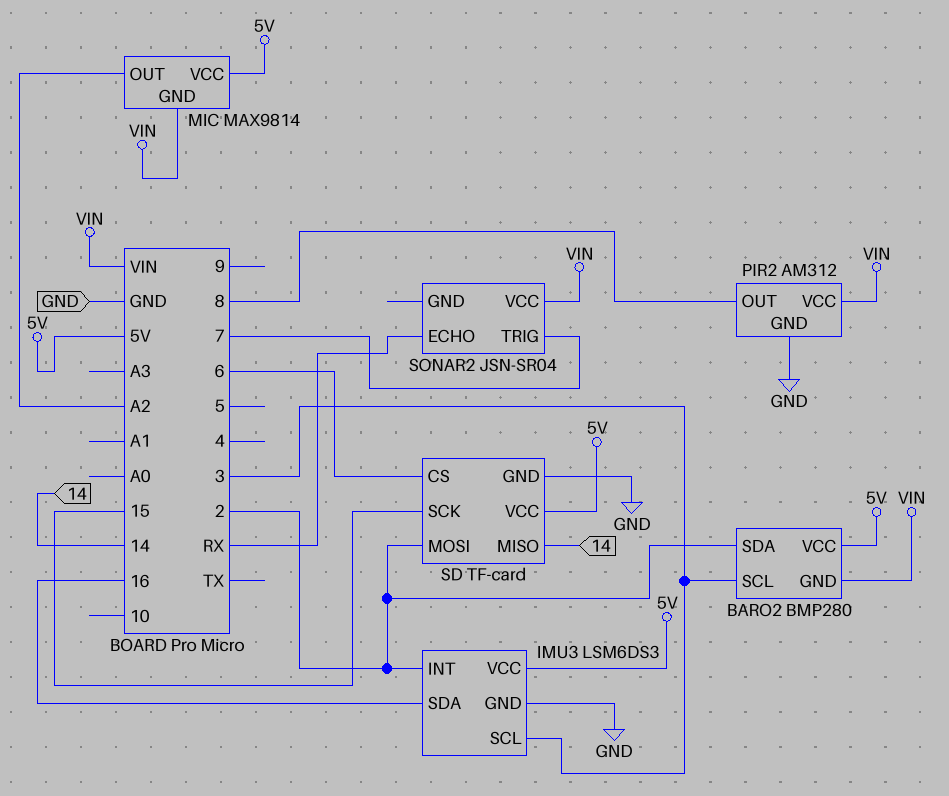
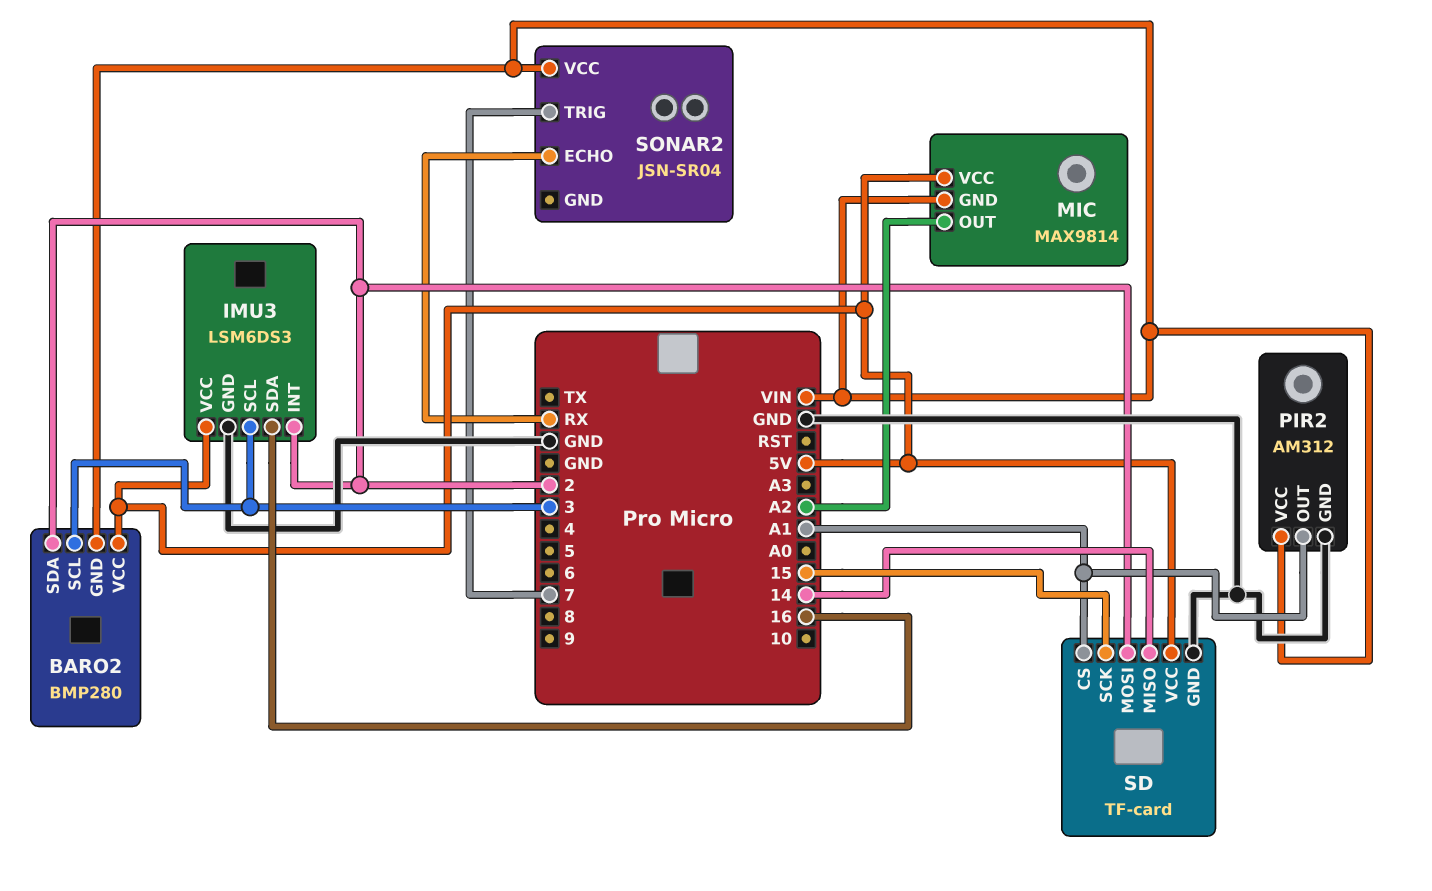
PIR2 pin OUT: 8 -> A1
SD pin CS: 6 -> A1

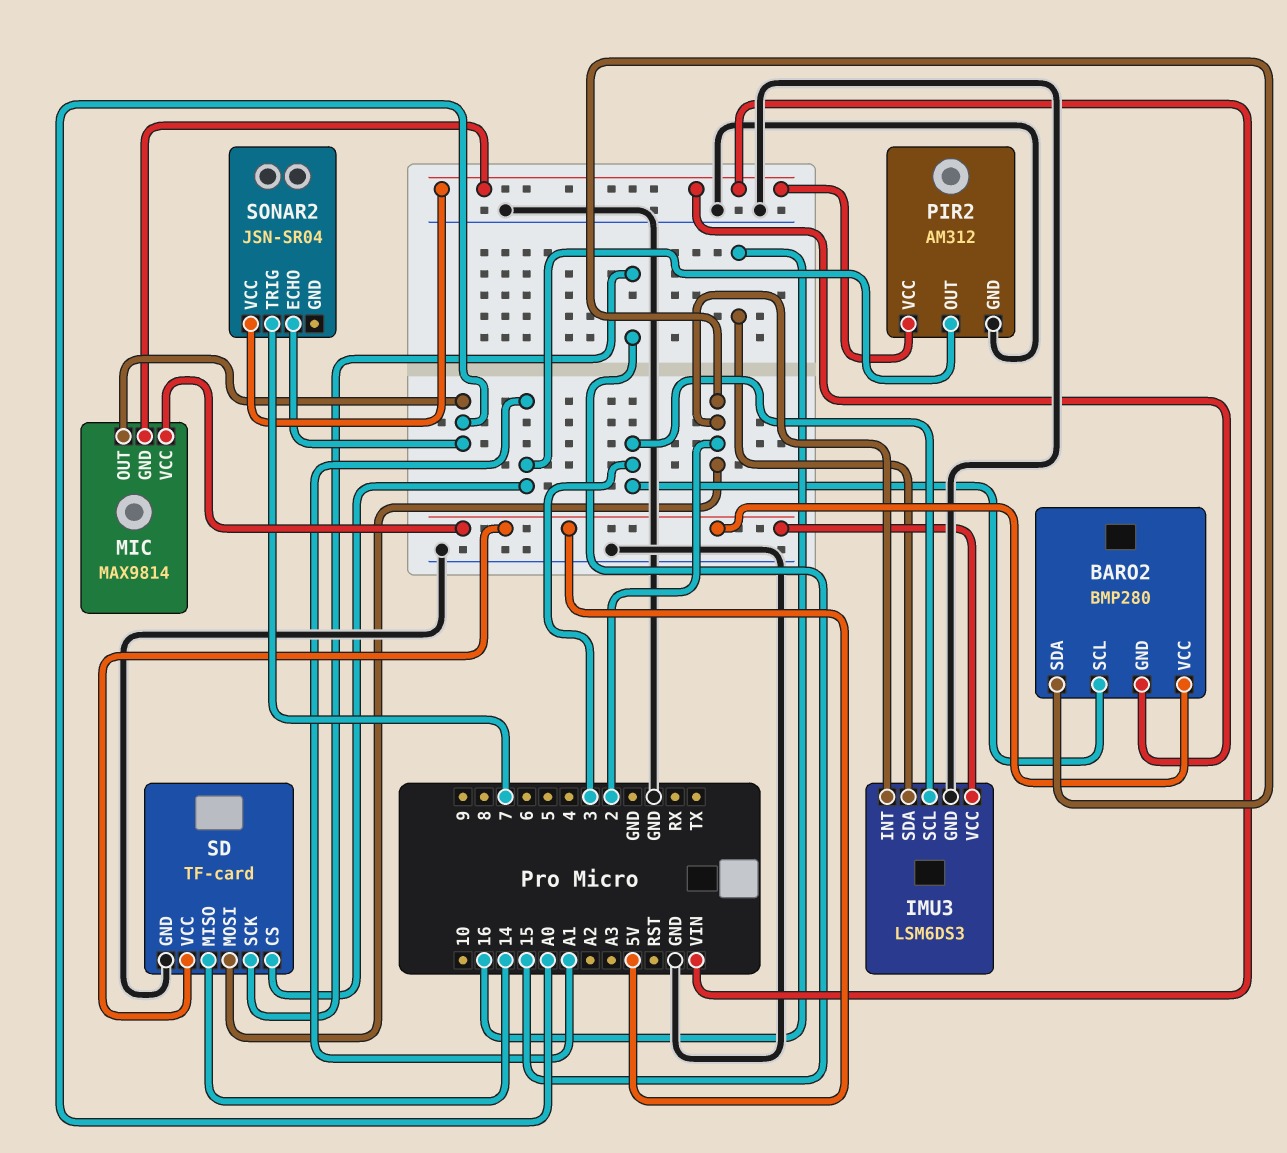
MIC pin OUT: A2 -> A0
SONAR2 pin ECHO: RX -> A0

